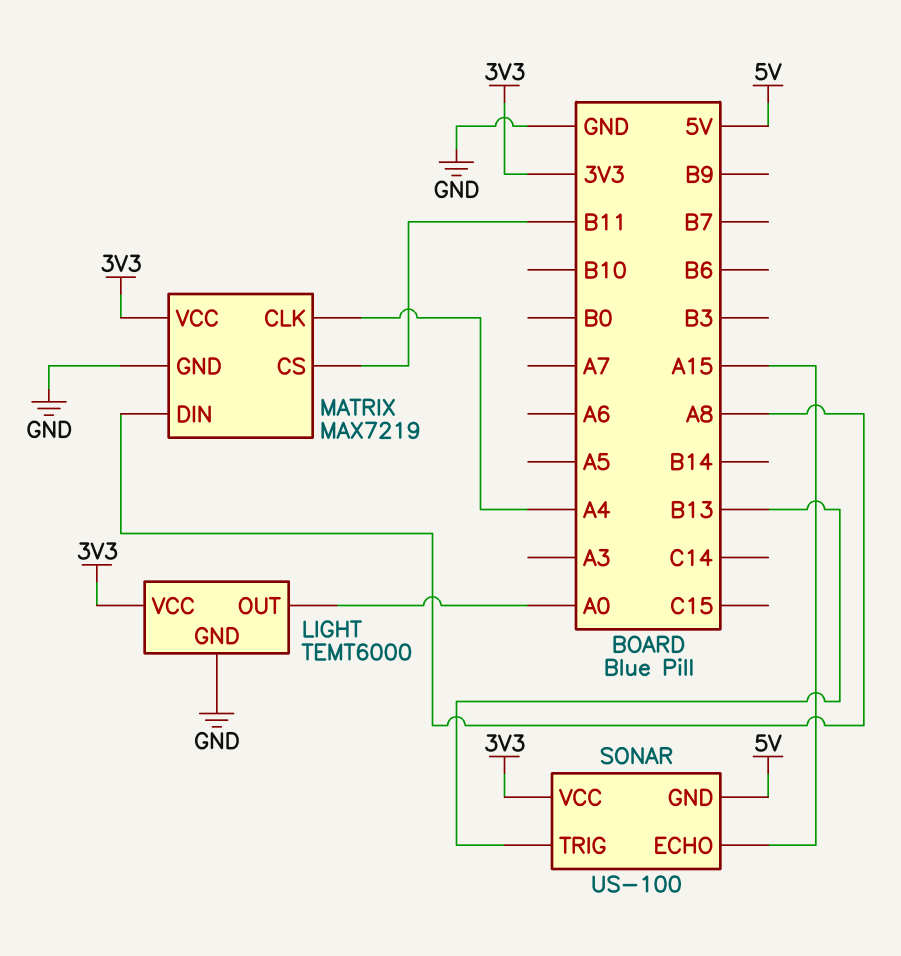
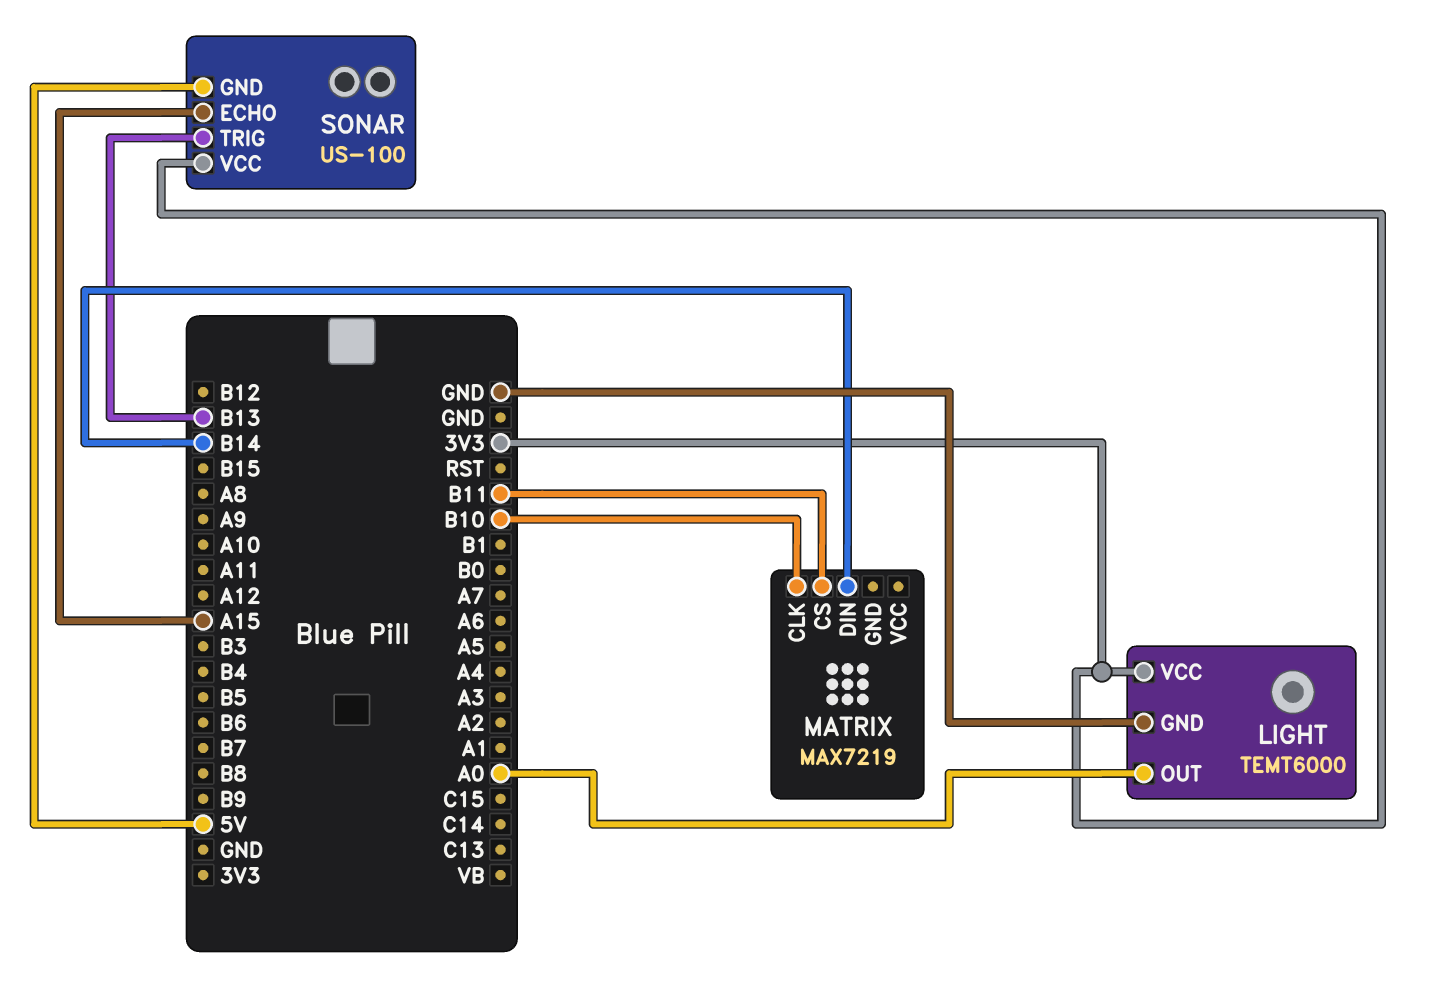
MATRIX pin CLK: A4 -> B10
MATRIX pin DIN: A8 -> B14
MATRIX pin GND: GND -> none
MATRIX pin VCC: 3V3 -> none

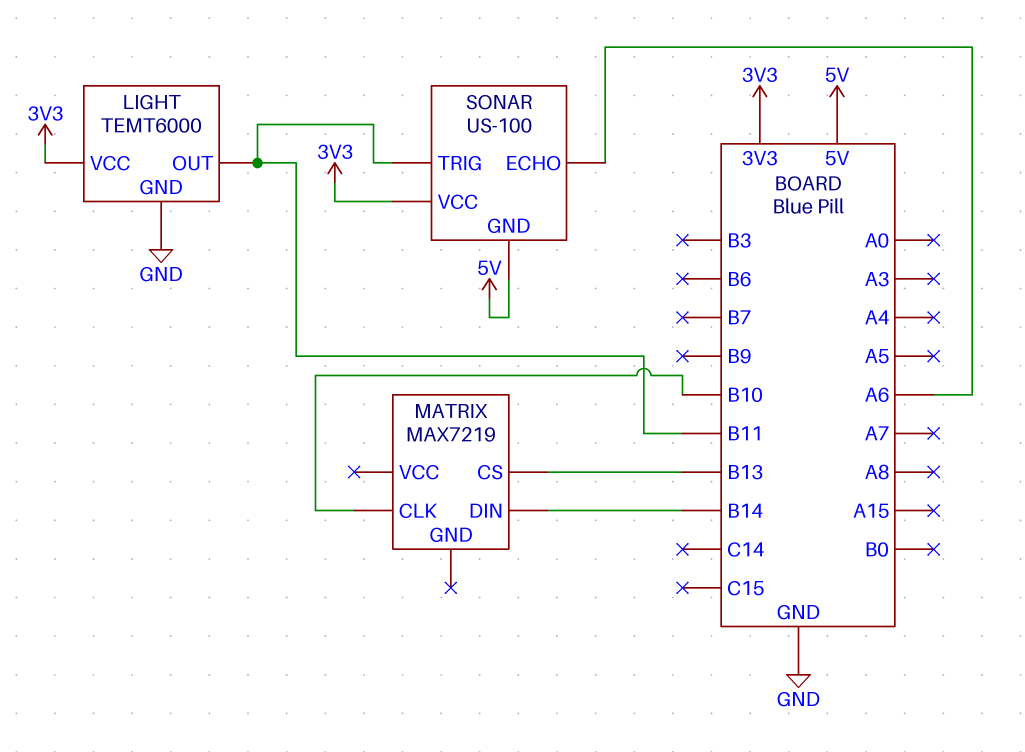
LIGHT pin OUT: A0 -> B11
MATRIX pin CS: B11 -> B13
SONAR pin ECHO: A15 -> A6
SONAR pin TRIG: B13 -> B11

